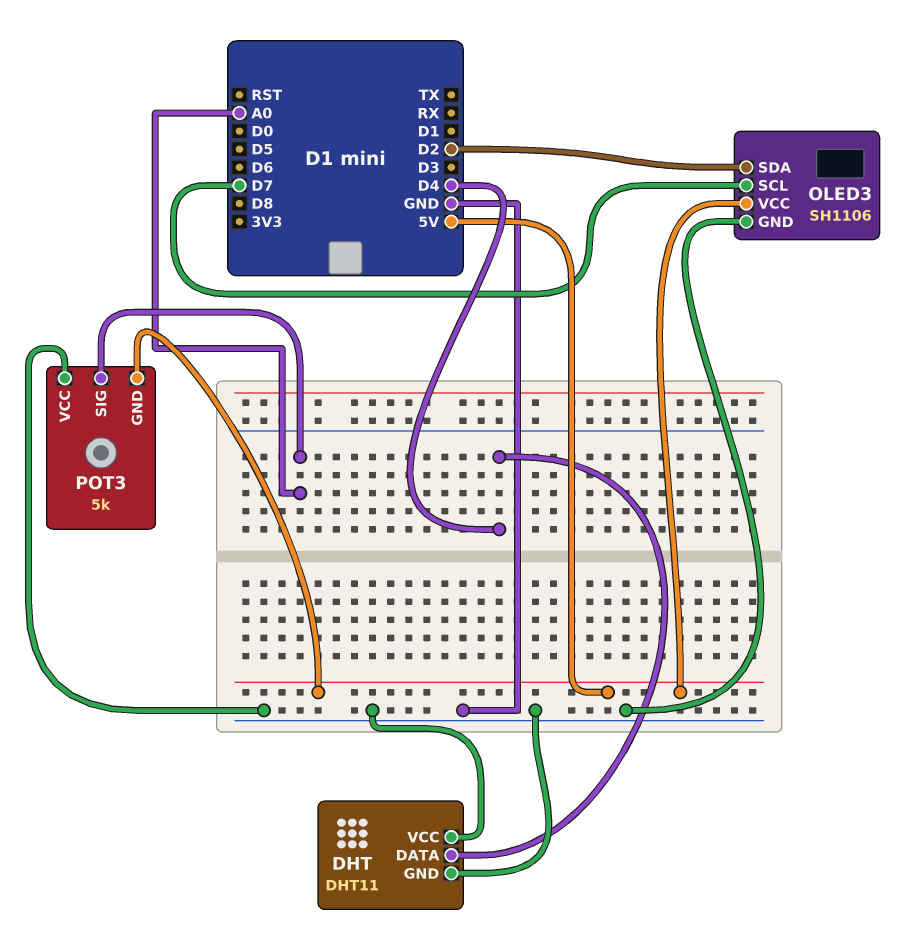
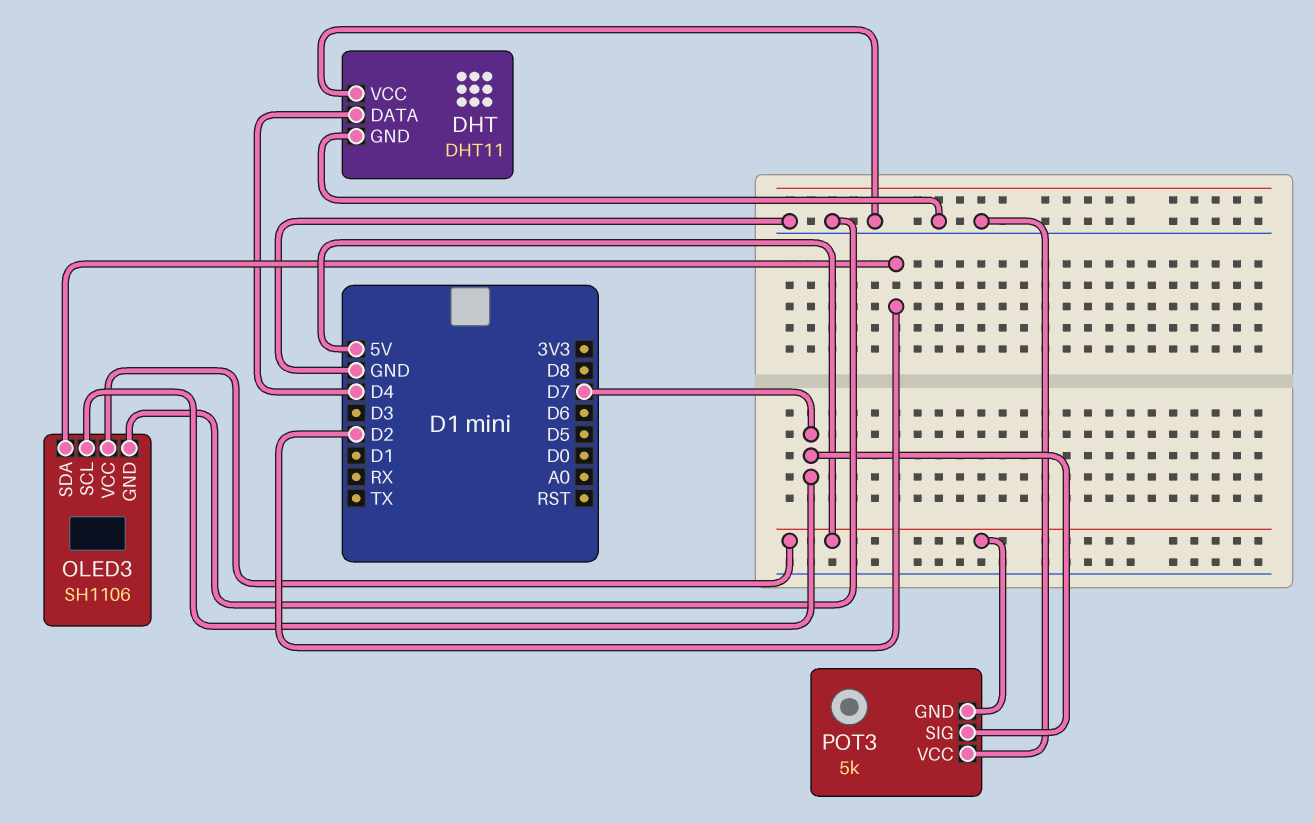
POT3 pin SIG: A0 -> D7

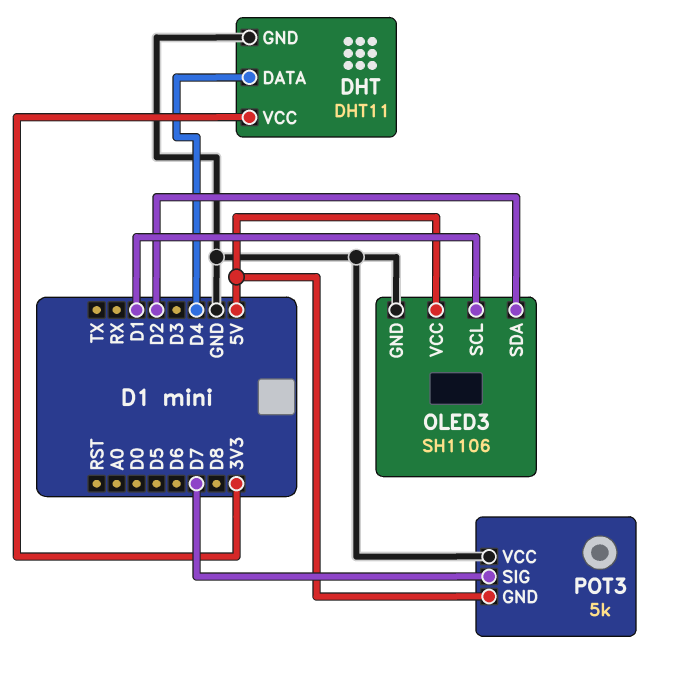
DHT pin VCC: GND -> 3V3
OLED3 pin SCL: D7 -> D1

